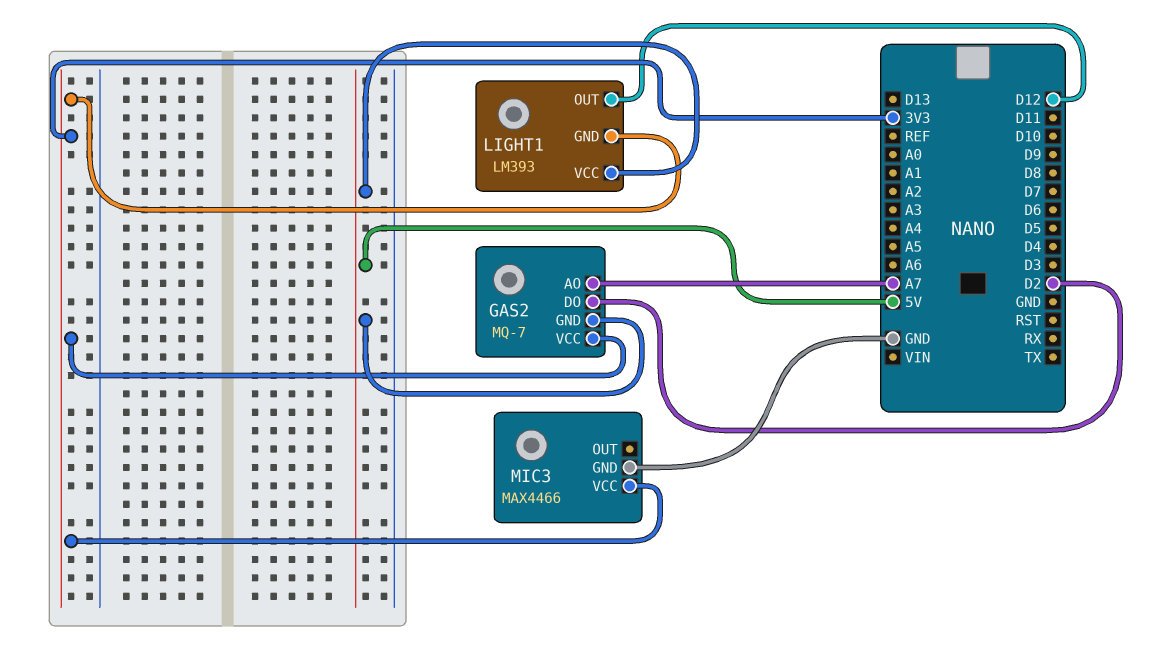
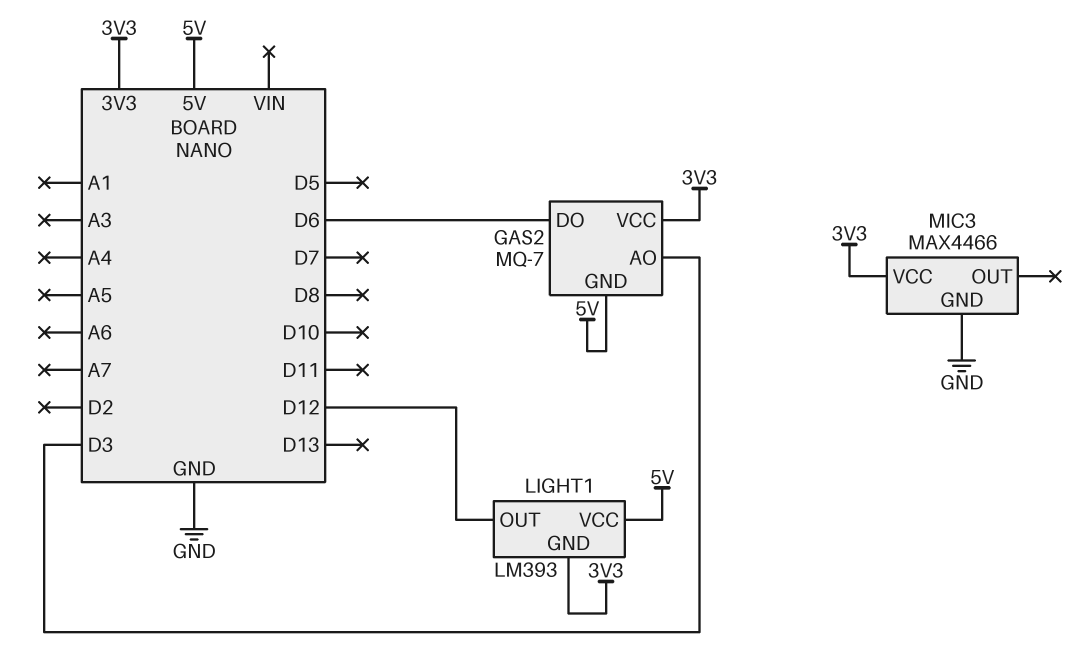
GAS2 pin AO: A7 -> D3
GAS2 pin DO: D2 -> D6

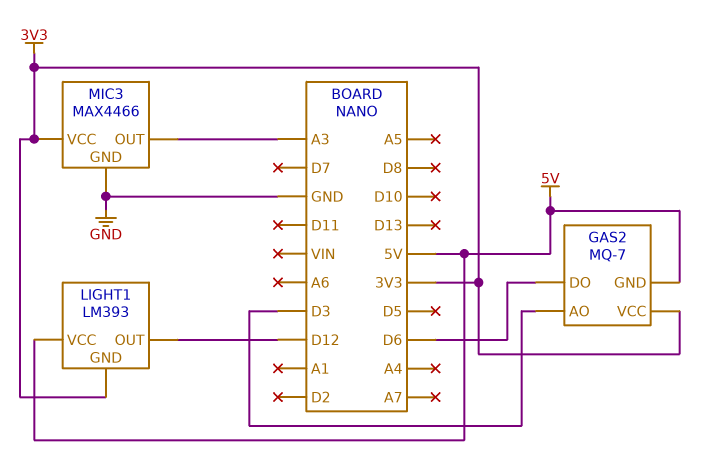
MIC3 pin OUT: none -> A3

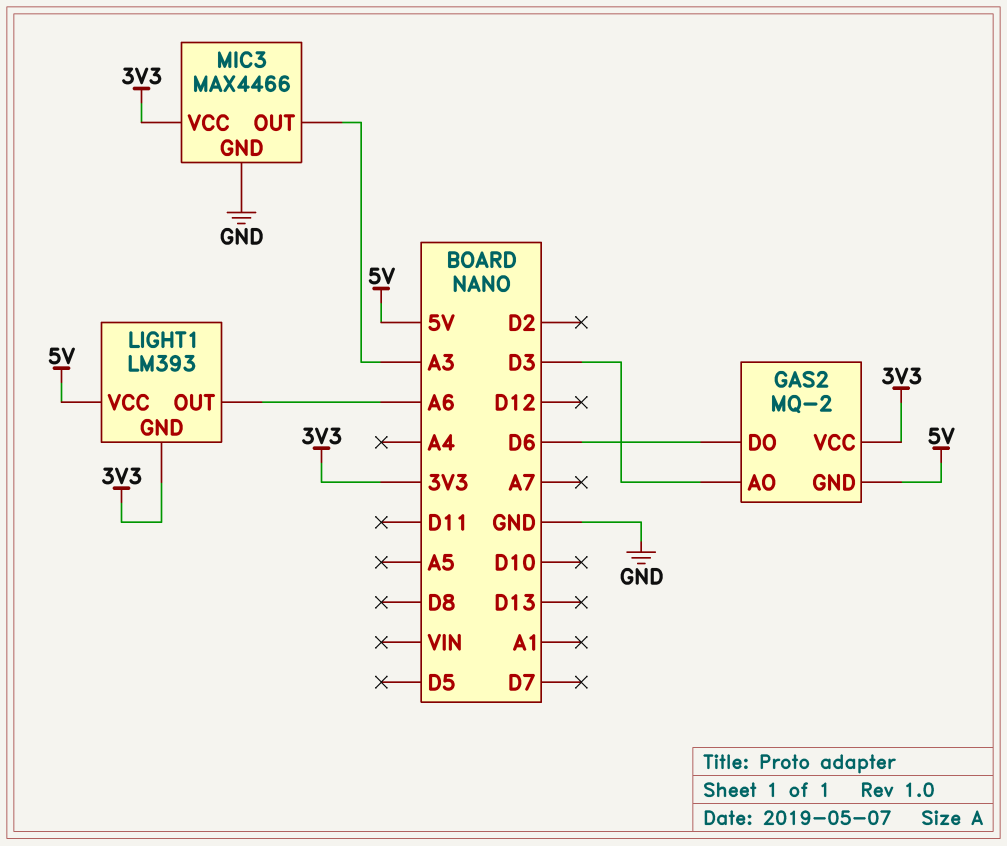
GAS2: MQ-7 -> MQ-2
LIGHT1 pin OUT: D12 -> A6

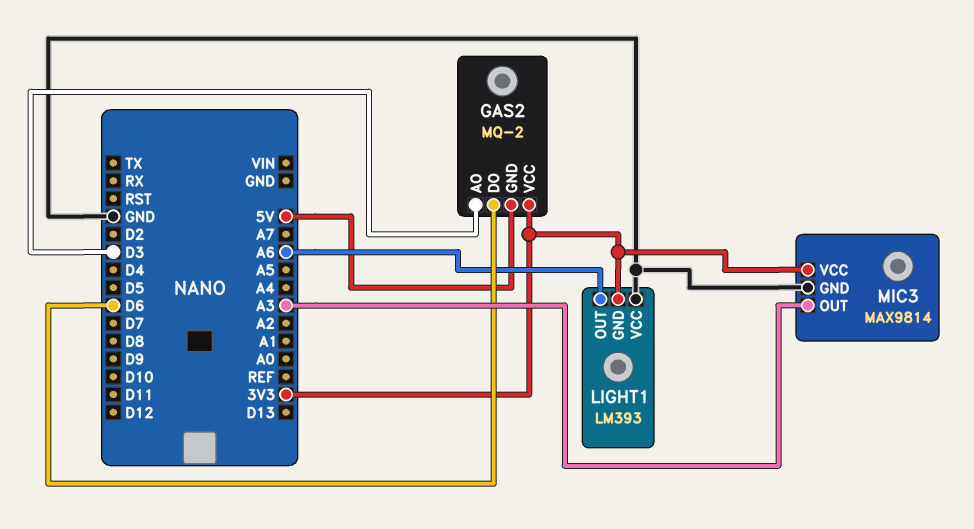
LIGHT1 pin VCC: 5V -> GND
MIC3: MAX4466 -> MAX9814

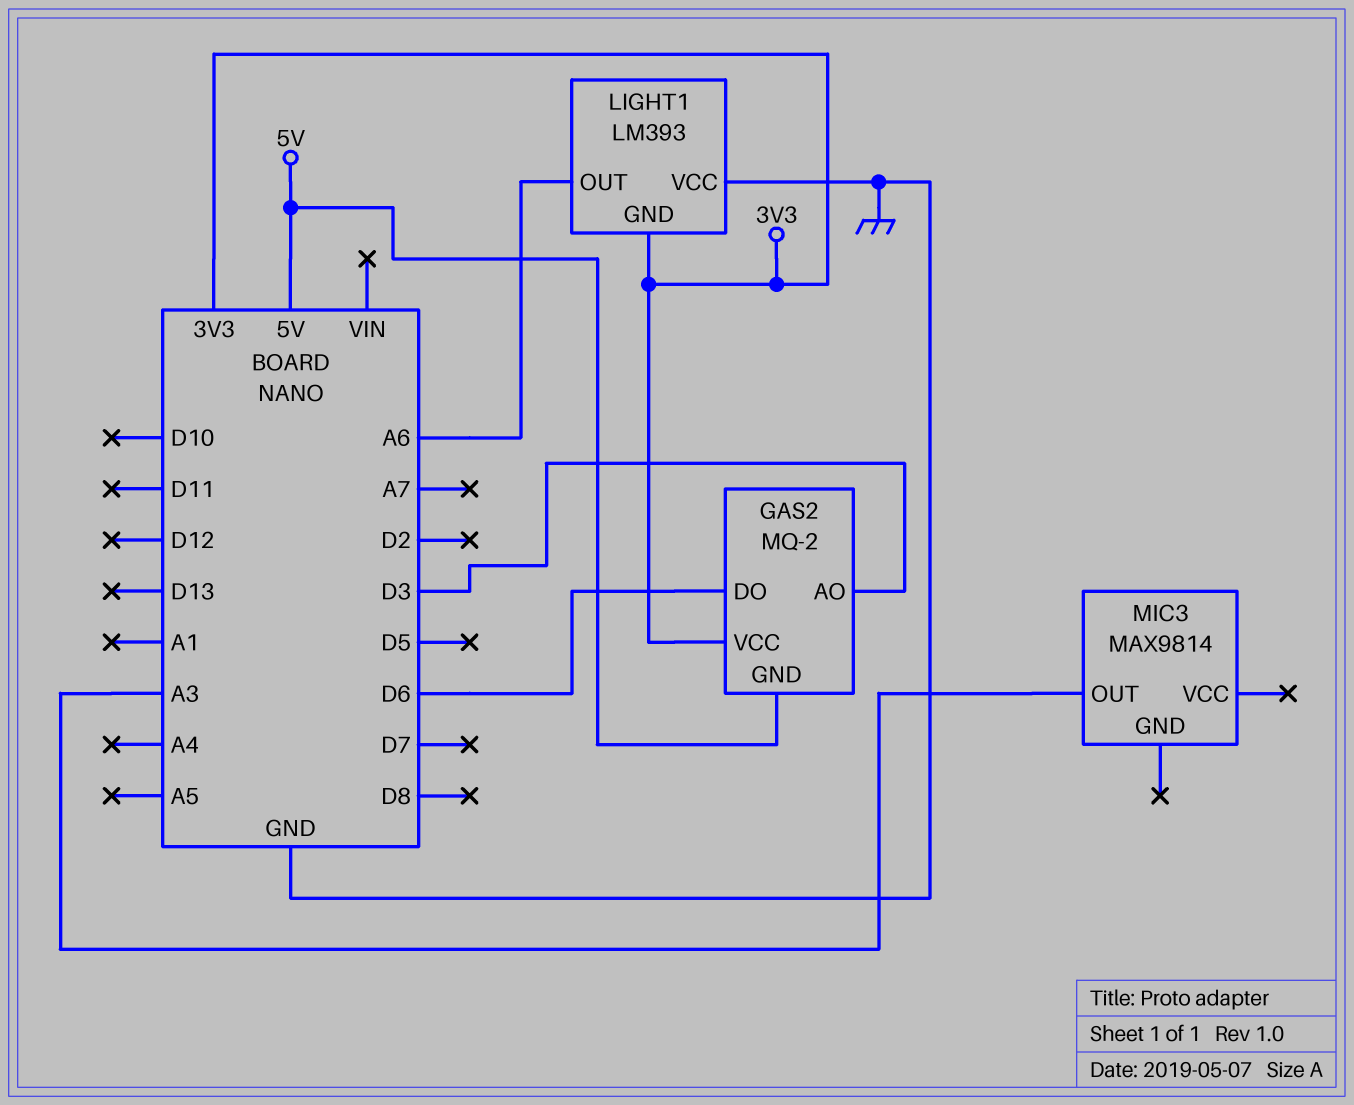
MIC3 pin GND: GND -> none
MIC3 pin VCC: 3V3 -> none

